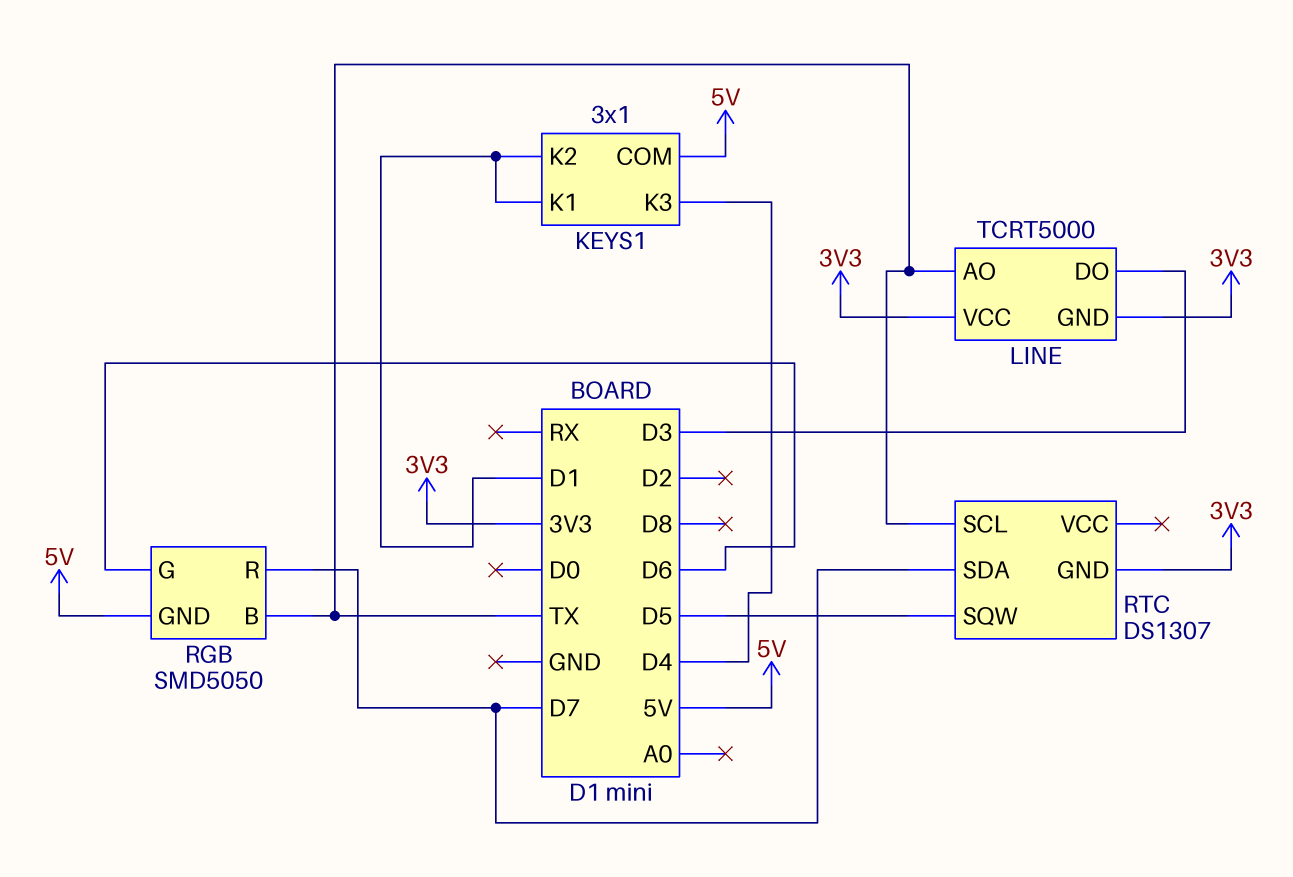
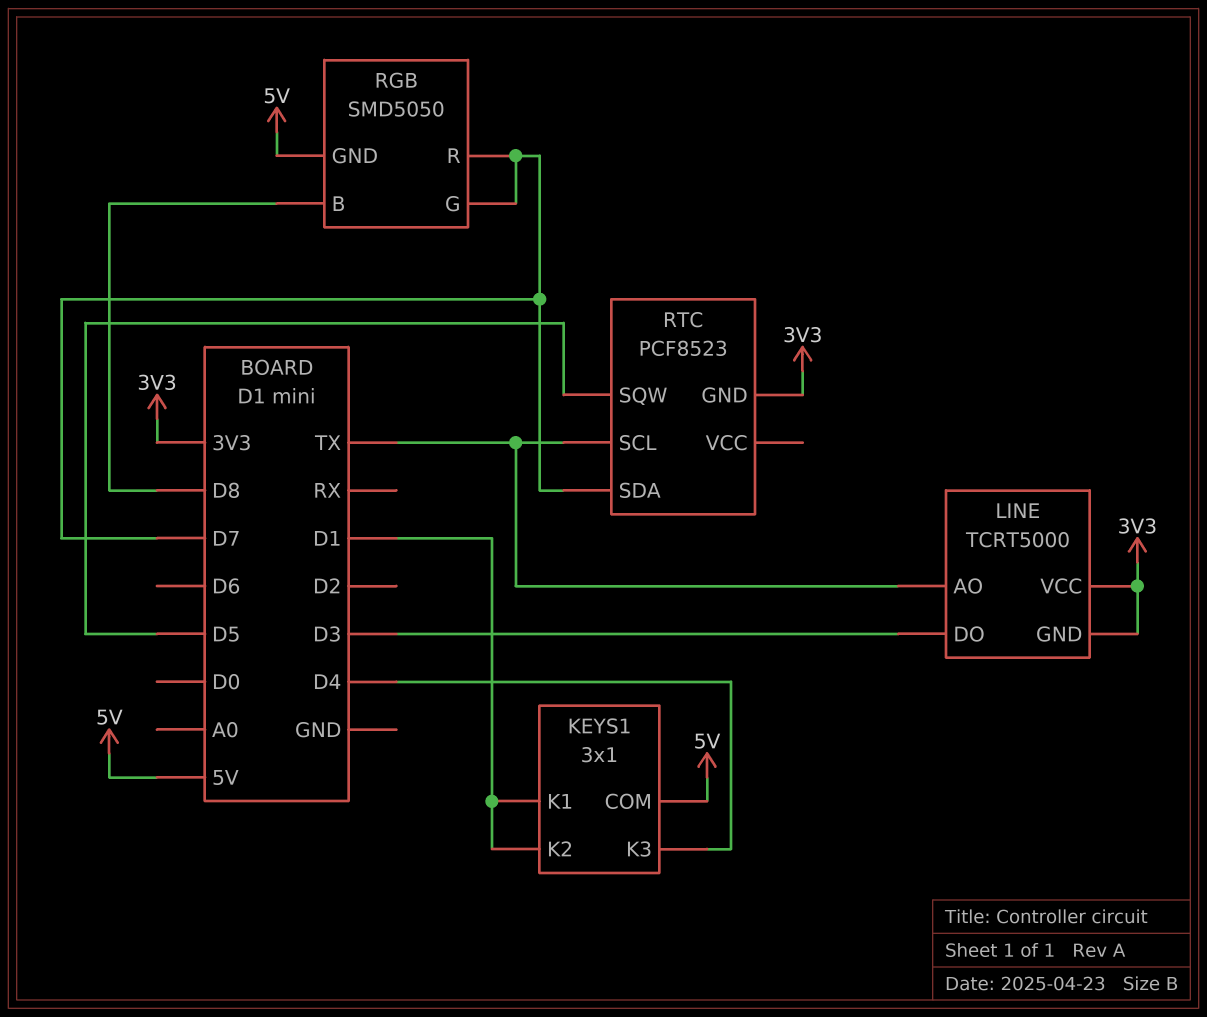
RGB pin B: TX -> D8
RGB pin G: D6 -> D7
RTC: DS1307 -> PCF8523

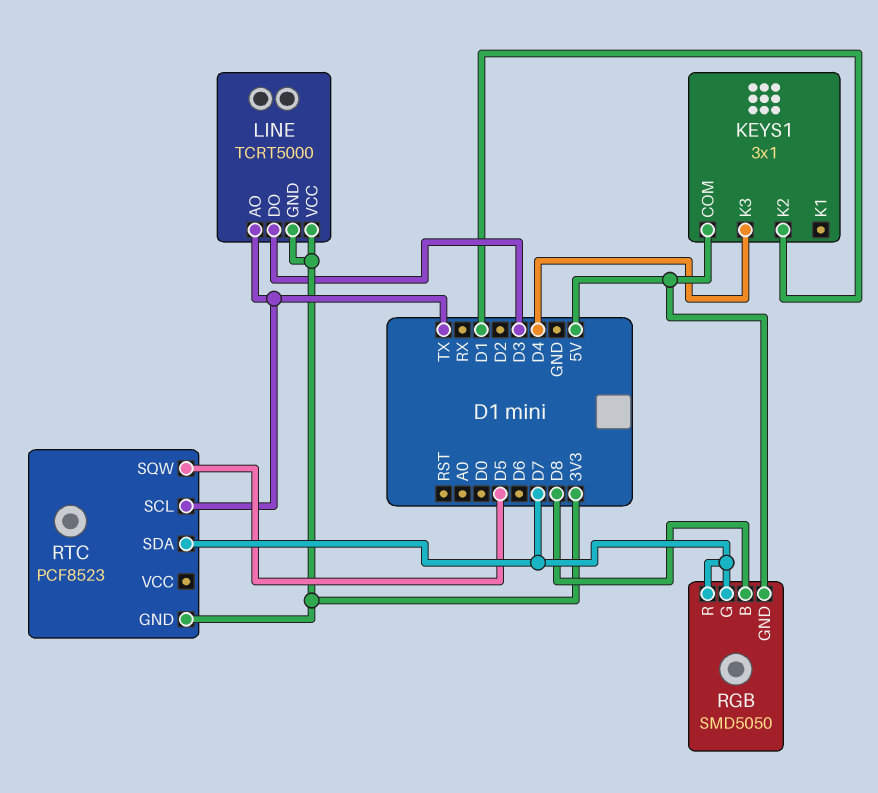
KEYS1 pin K1: D1 -> none

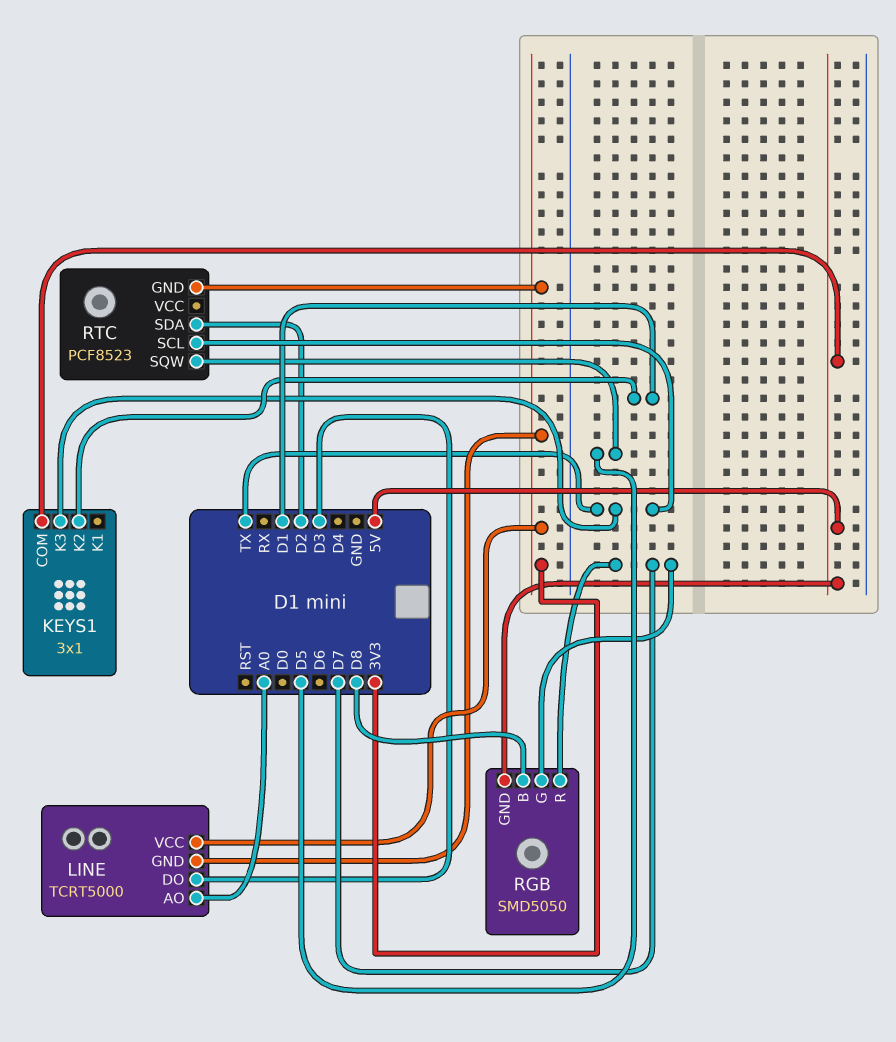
KEYS1 pin K3: D4 -> TX
LINE pin AO: TX -> A0
RTC pin SDA: D7 -> D2

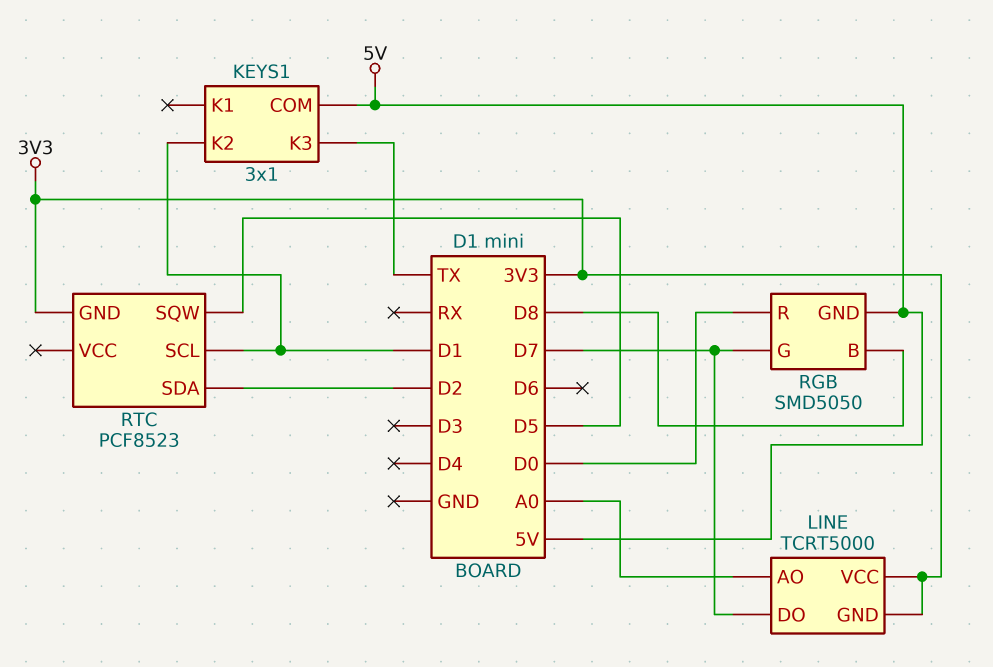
LINE pin DO: D3 -> D7
RGB pin R: D7 -> D0
RTC pin SCL: TX -> D1

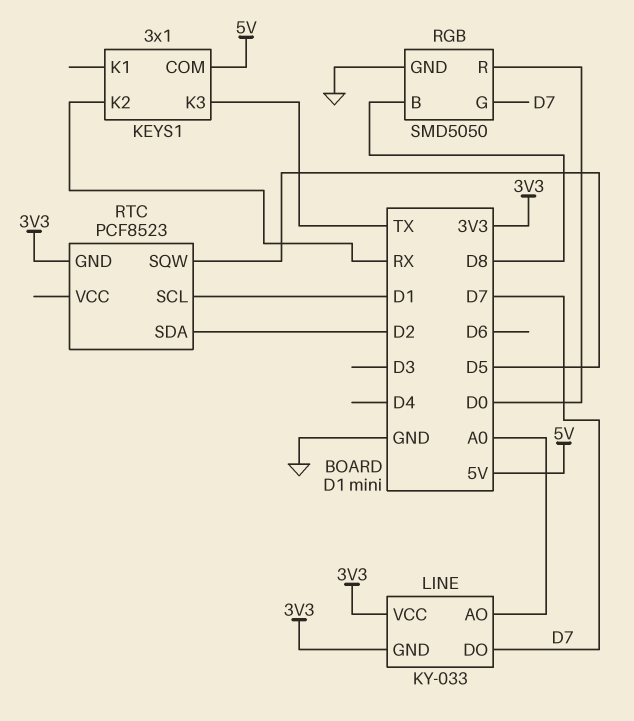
KEYS1 pin K2: D1 -> RX
LINE: TCRT5000 -> KY-033
RGB pin GND: 5V -> GND

